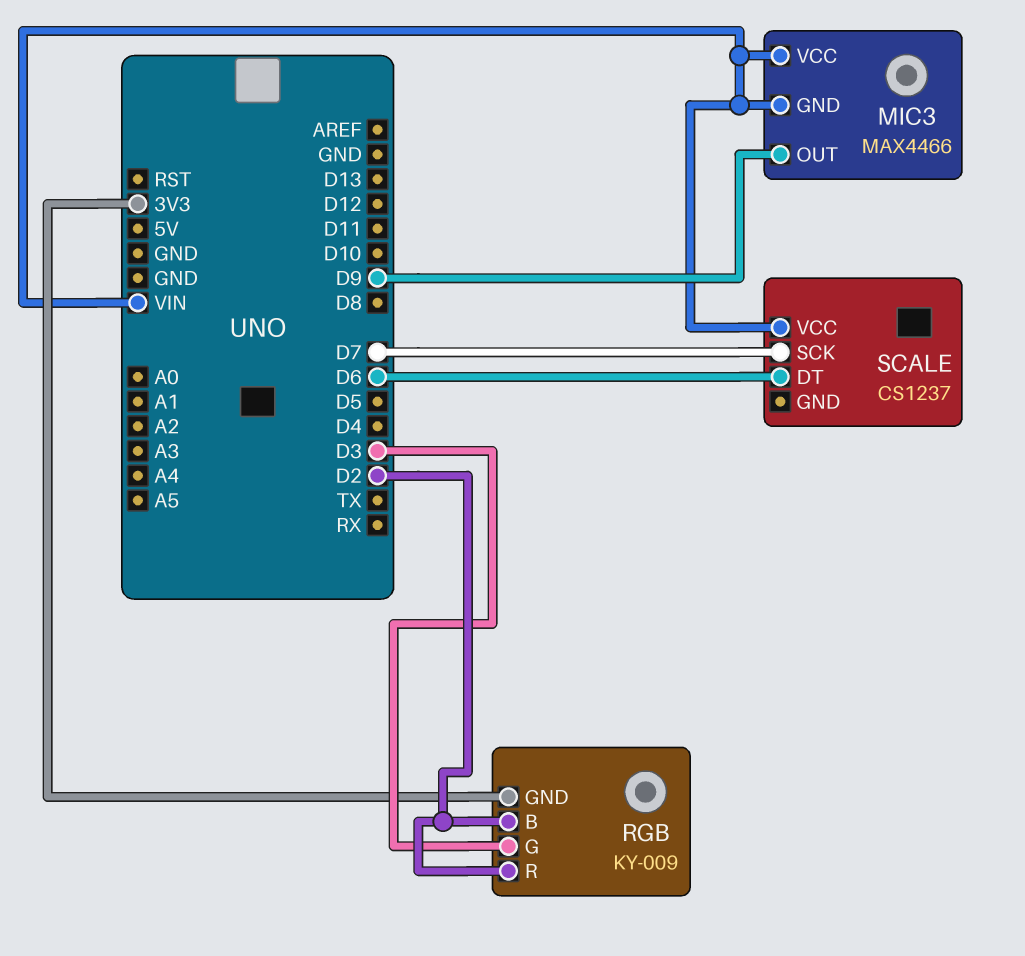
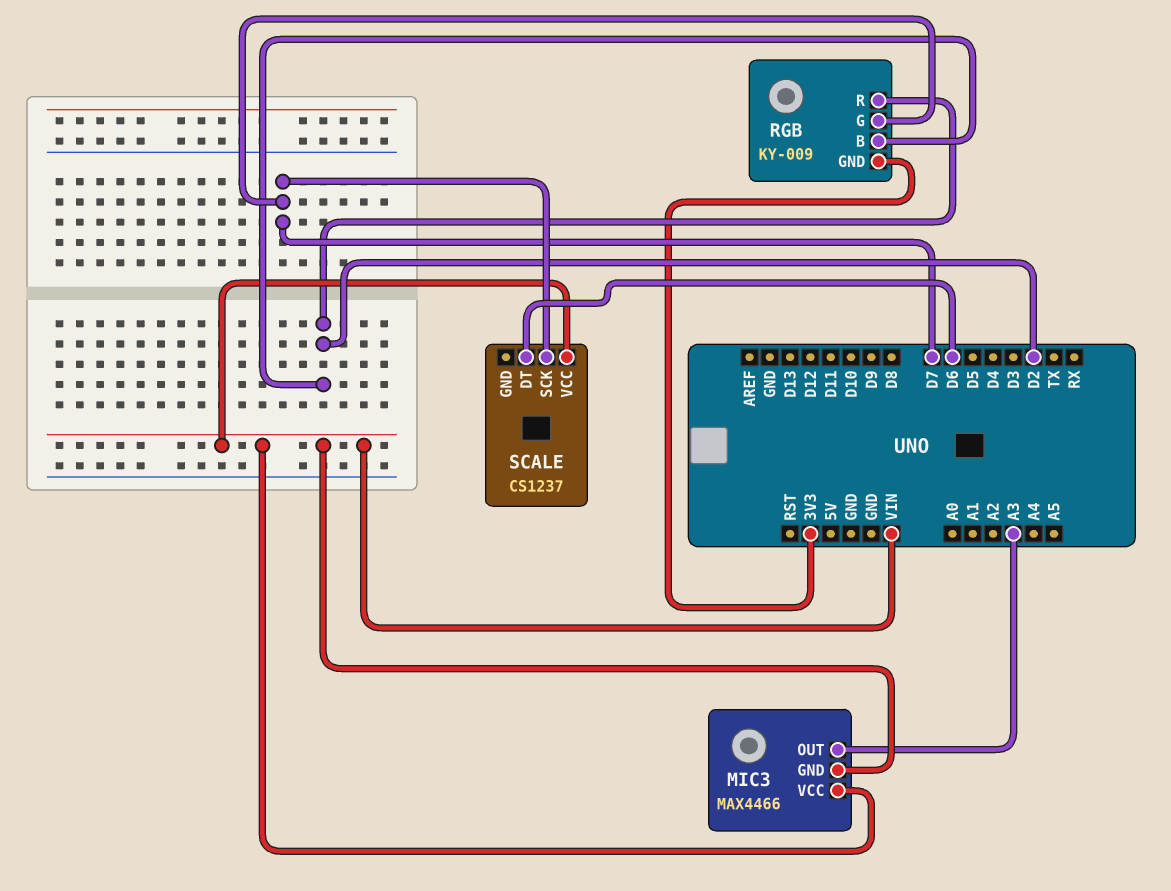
MIC3 pin OUT: D9 -> A3
RGB pin G: D3 -> D7

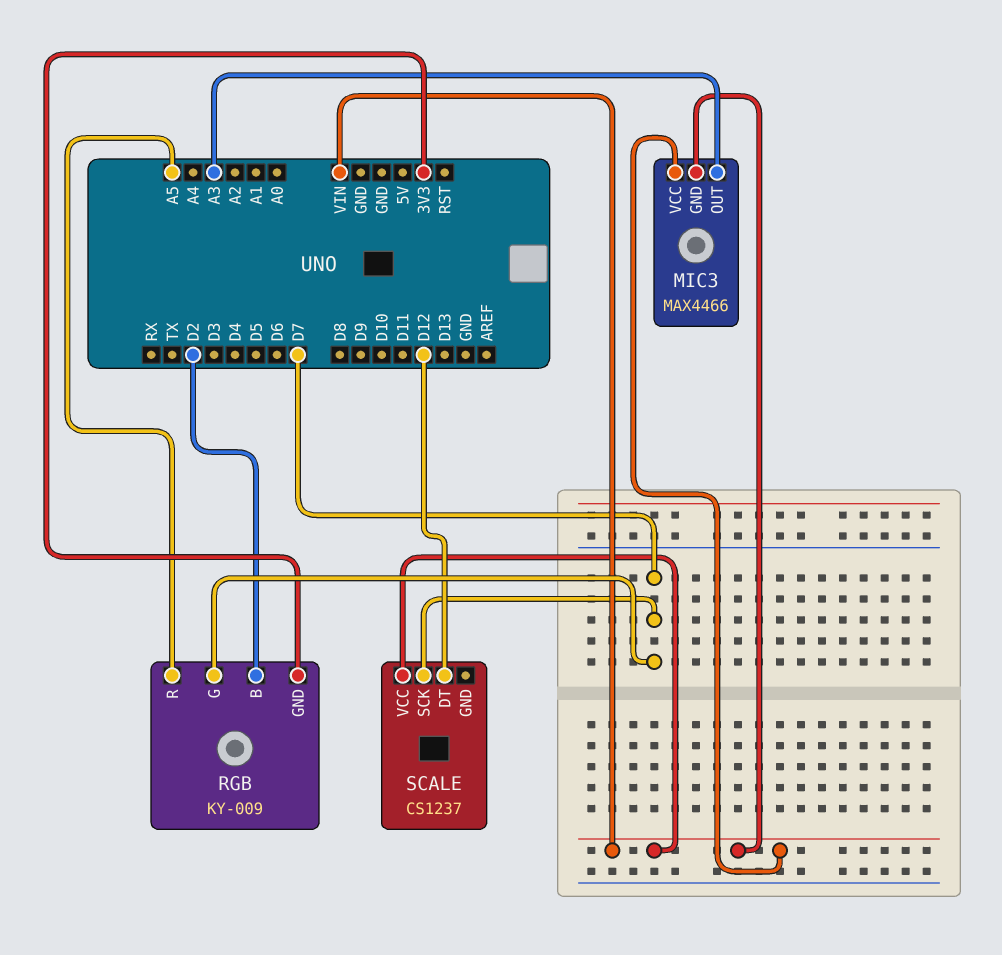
RGB pin R: D2 -> A5
SCALE pin DT: D6 -> D12

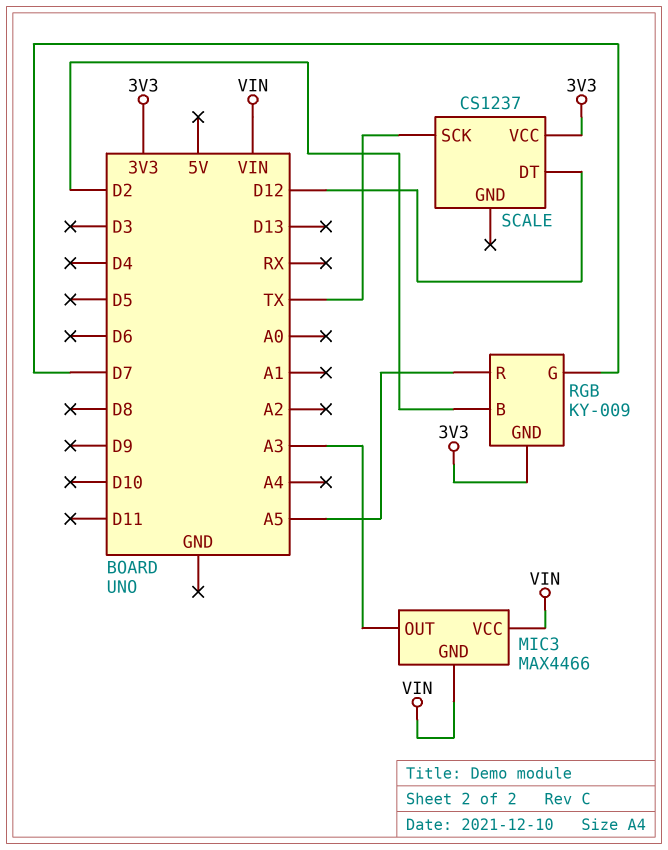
SCALE pin SCK: D7 -> TX
SCALE pin VCC: VIN -> 3V3

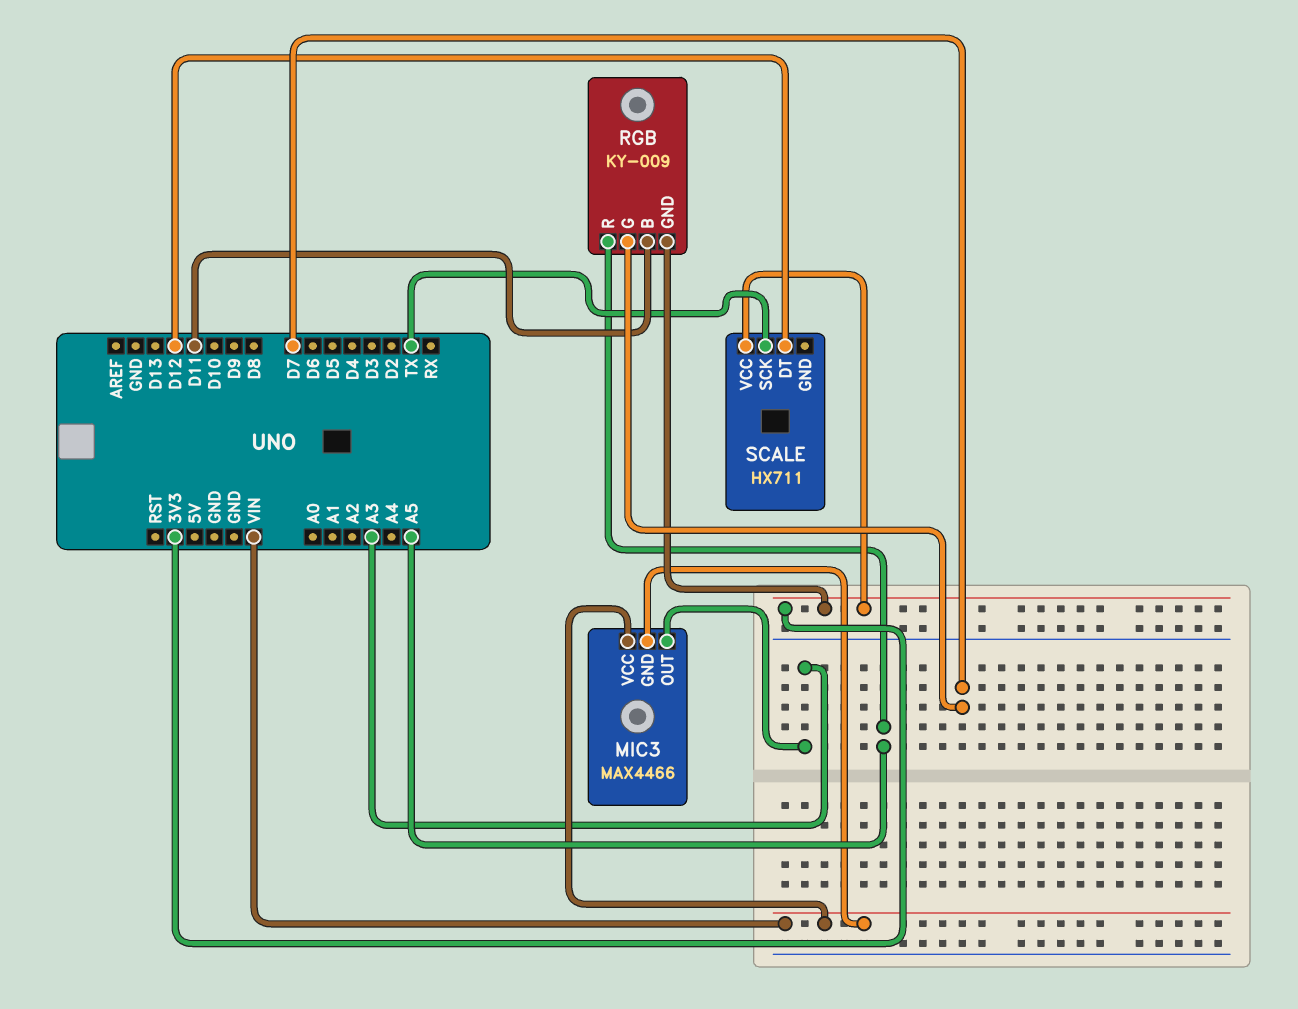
RGB pin B: D2 -> D11
SCALE: CS1237 -> HX711

